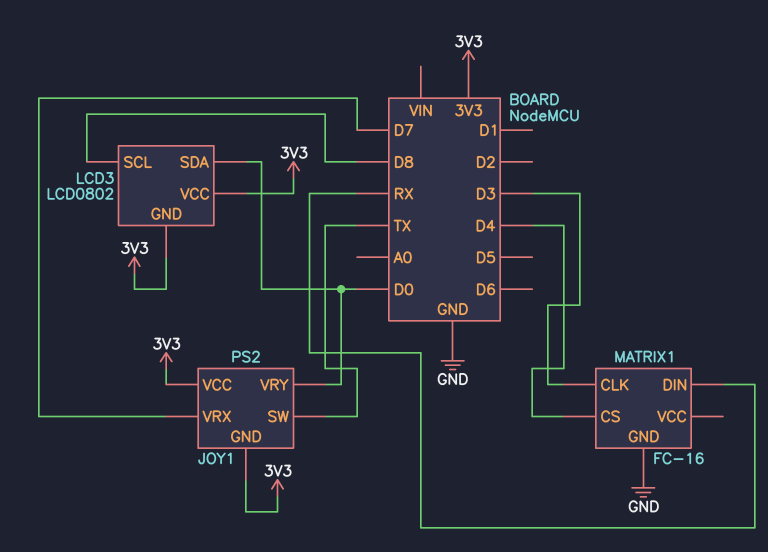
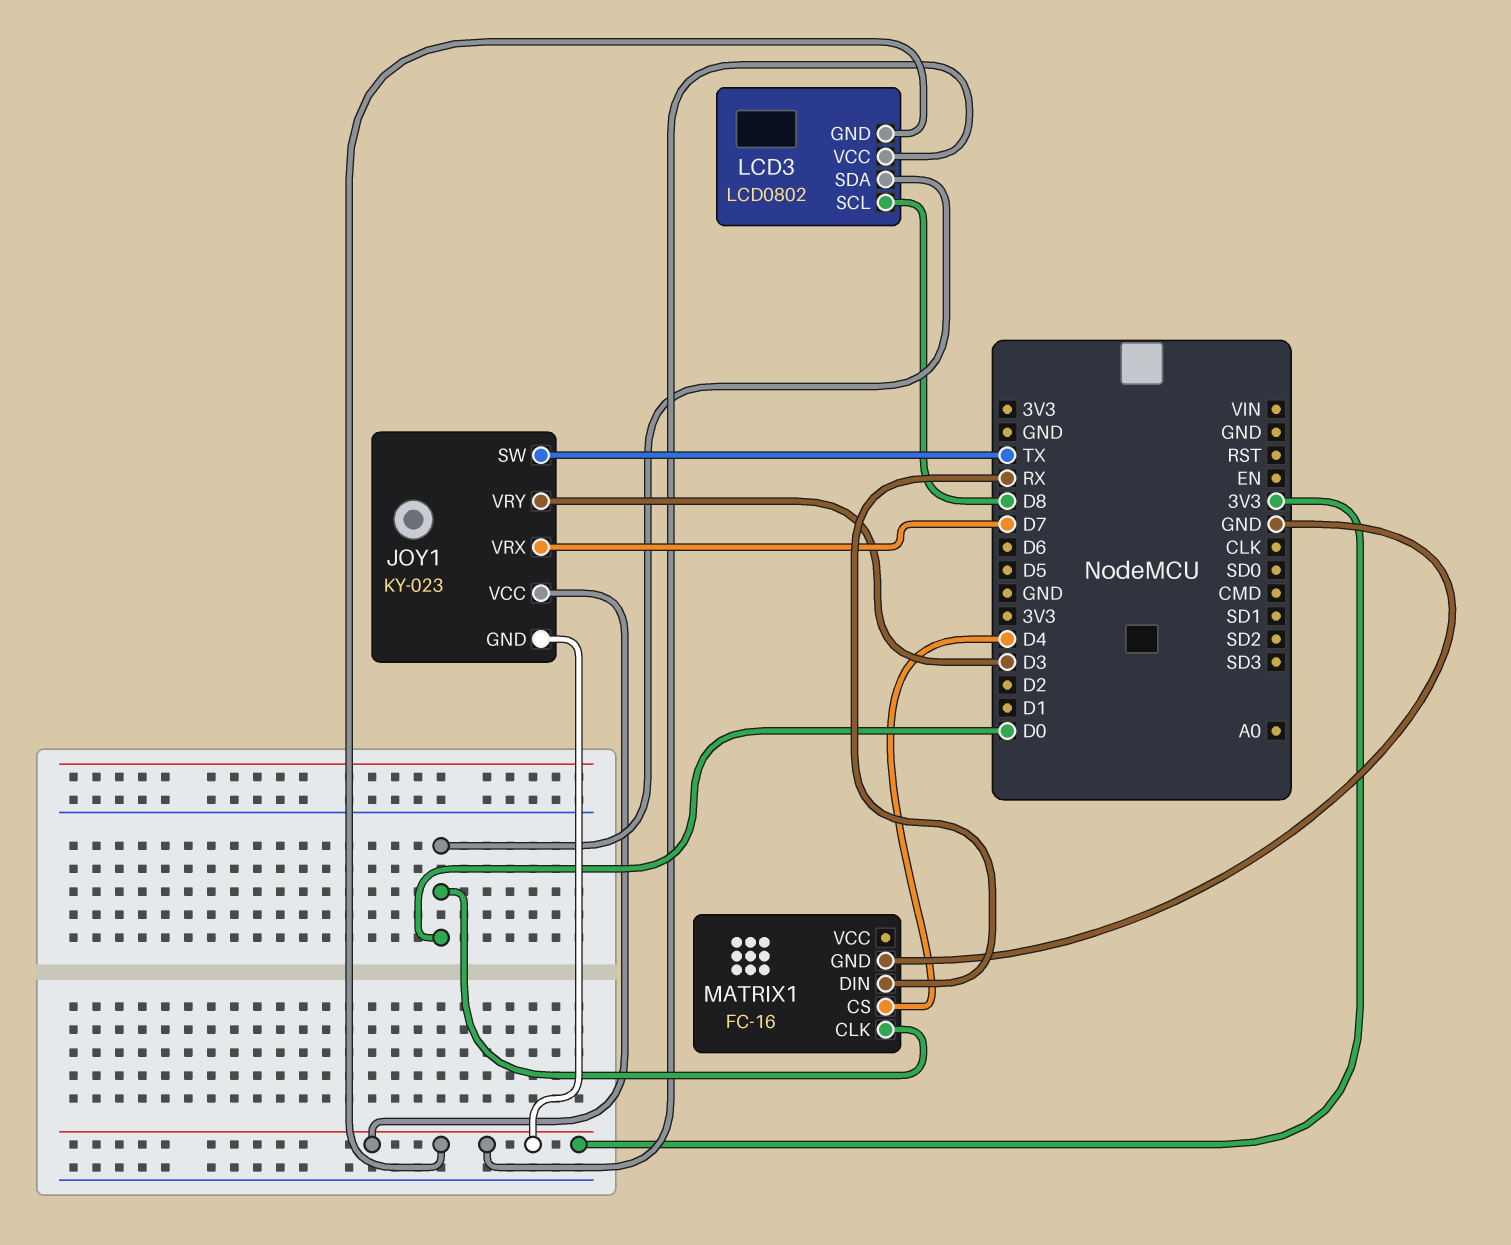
JOY1: PS2 -> KY-023
JOY1 pin VRY: D0 -> D3
MATRIX1 pin CLK: D3 -> D0

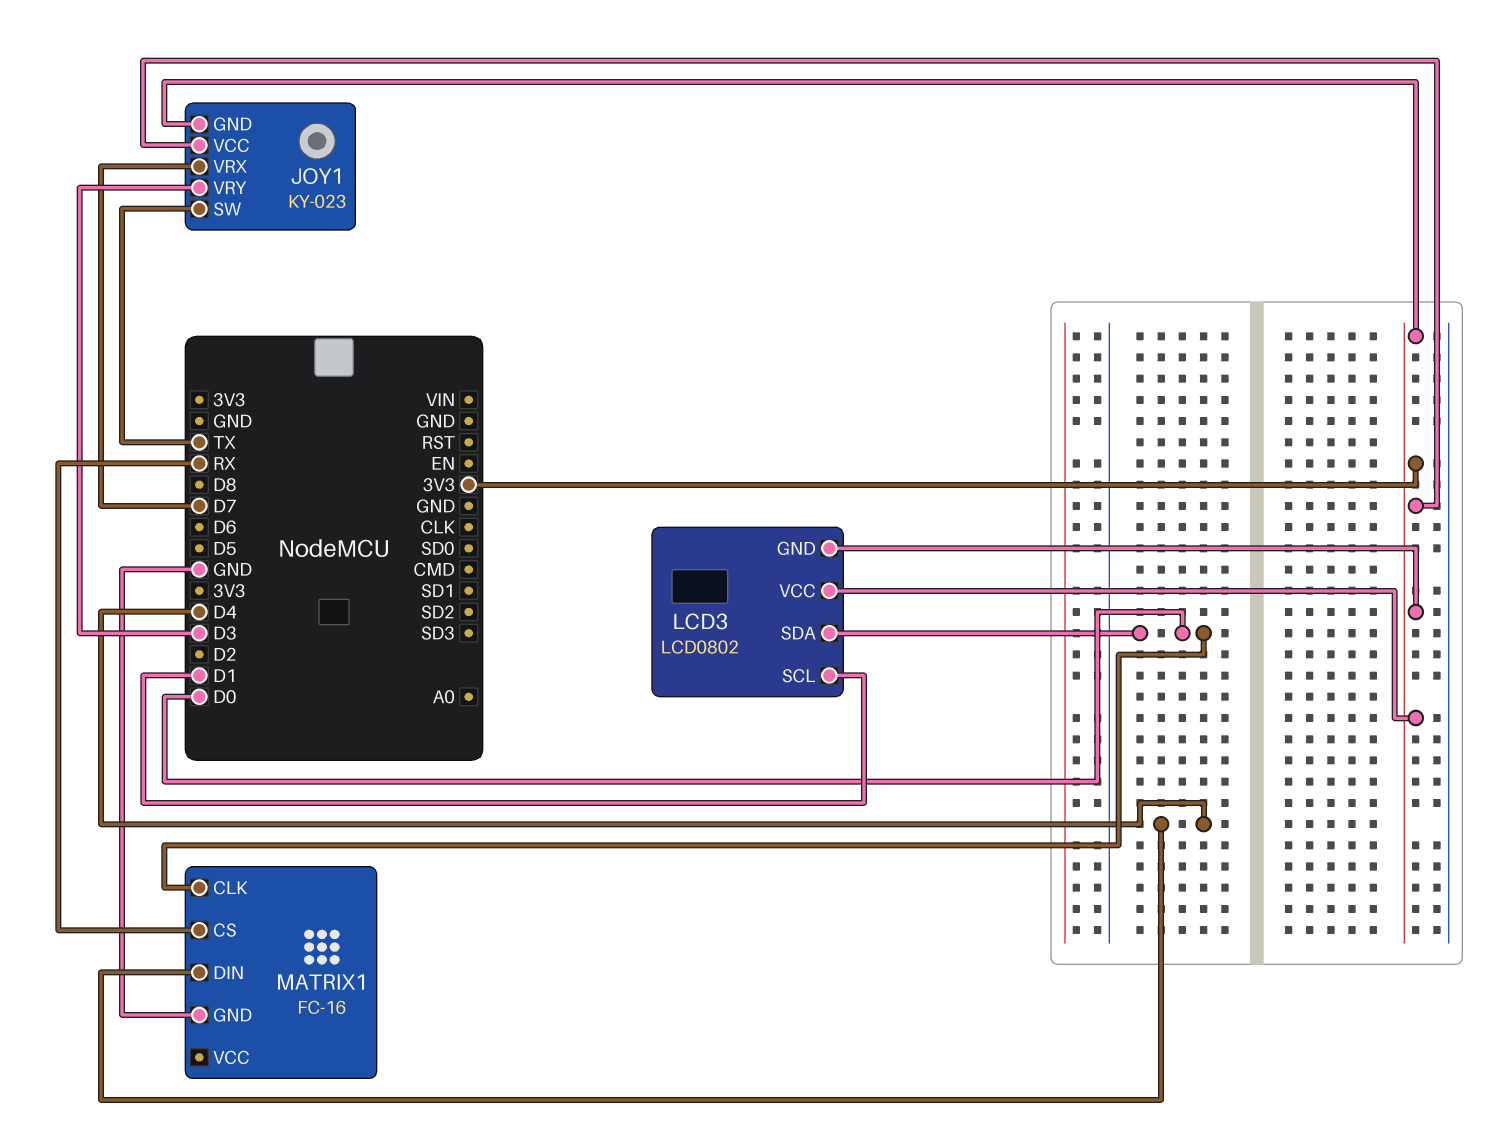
LCD3 pin SCL: D8 -> D1
MATRIX1 pin CS: D4 -> RX
MATRIX1 pin DIN: RX -> D4

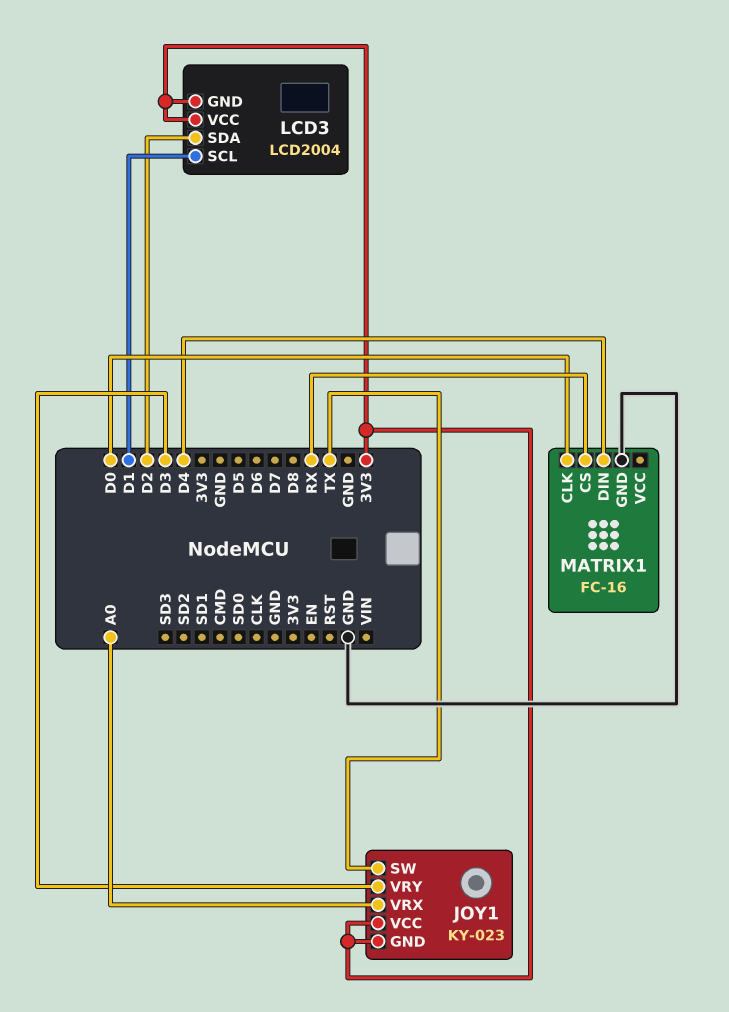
JOY1 pin VRX: D7 -> A0
LCD3: LCD0802 -> LCD2004
LCD3 pin SDA: D0 -> D2

